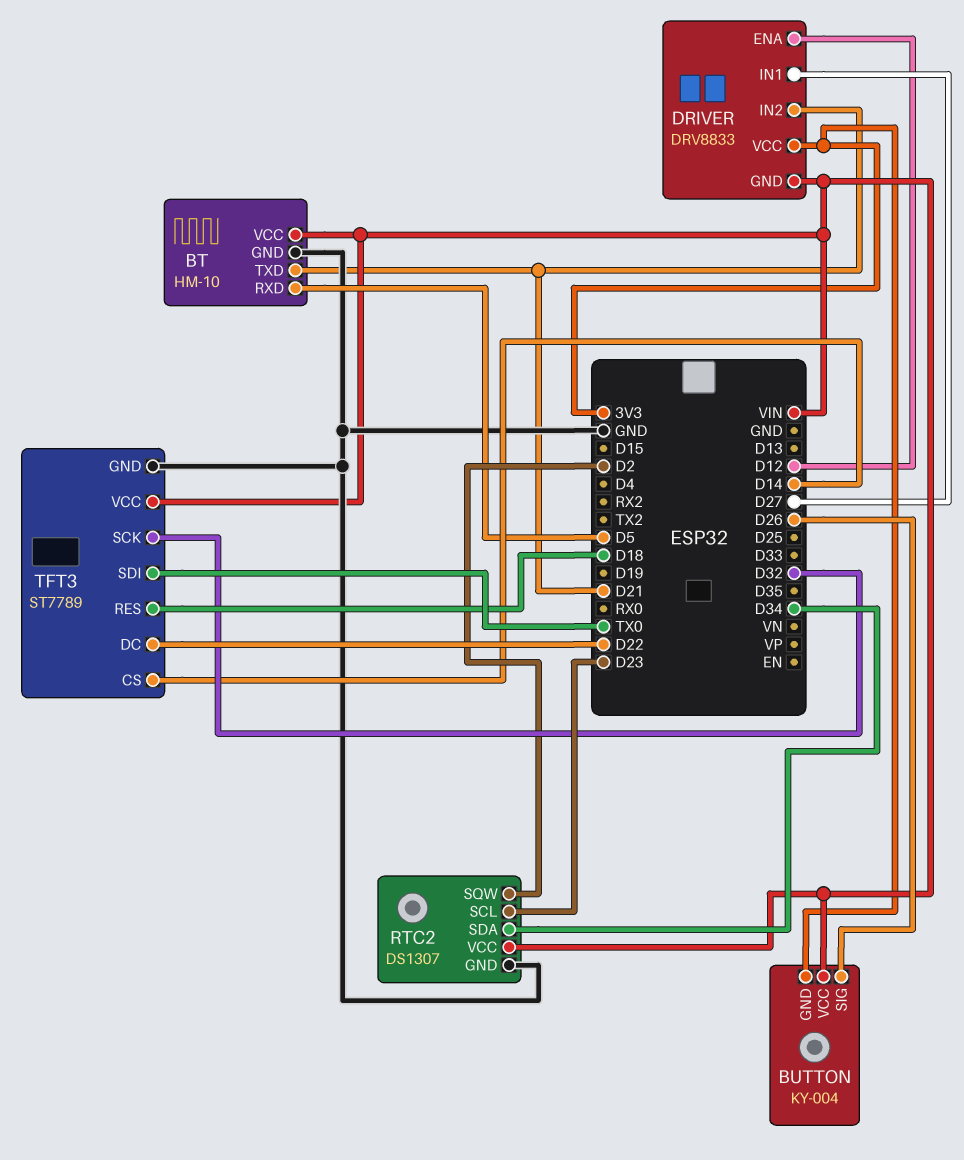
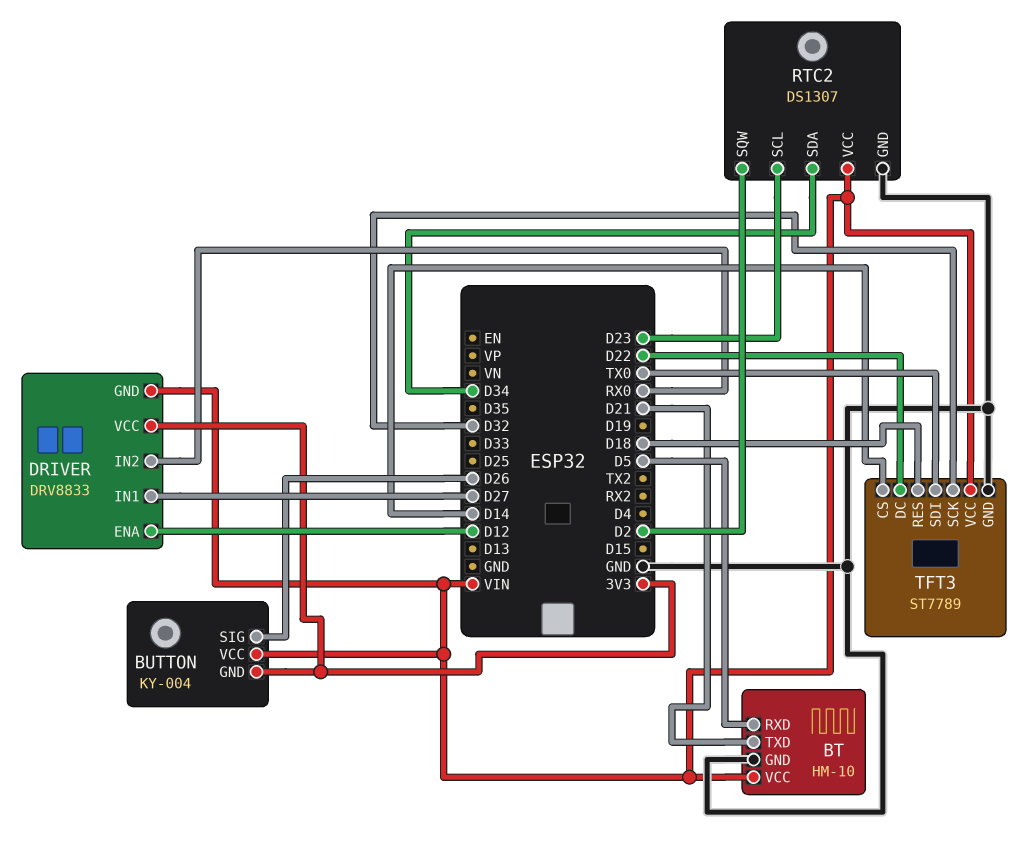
DRIVER pin IN2: D21 -> RX0

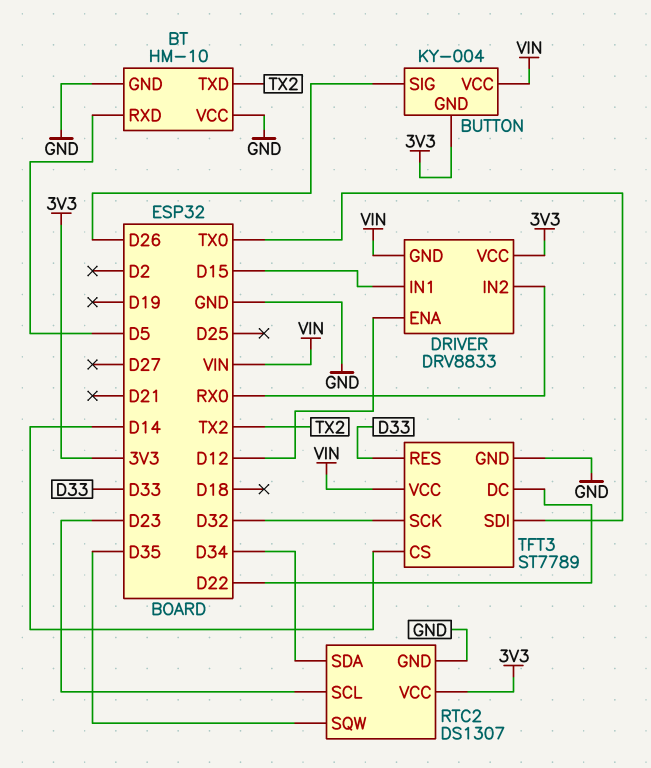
BT pin TXD: D21 -> TX2
BT pin VCC: VIN -> GND
DRIVER pin IN1: D27 -> D15
RTC2 pin SQW: D2 -> D35
RTC2 pin VCC: VIN -> 3V3
TFT3 pin RES: D18 -> D33

